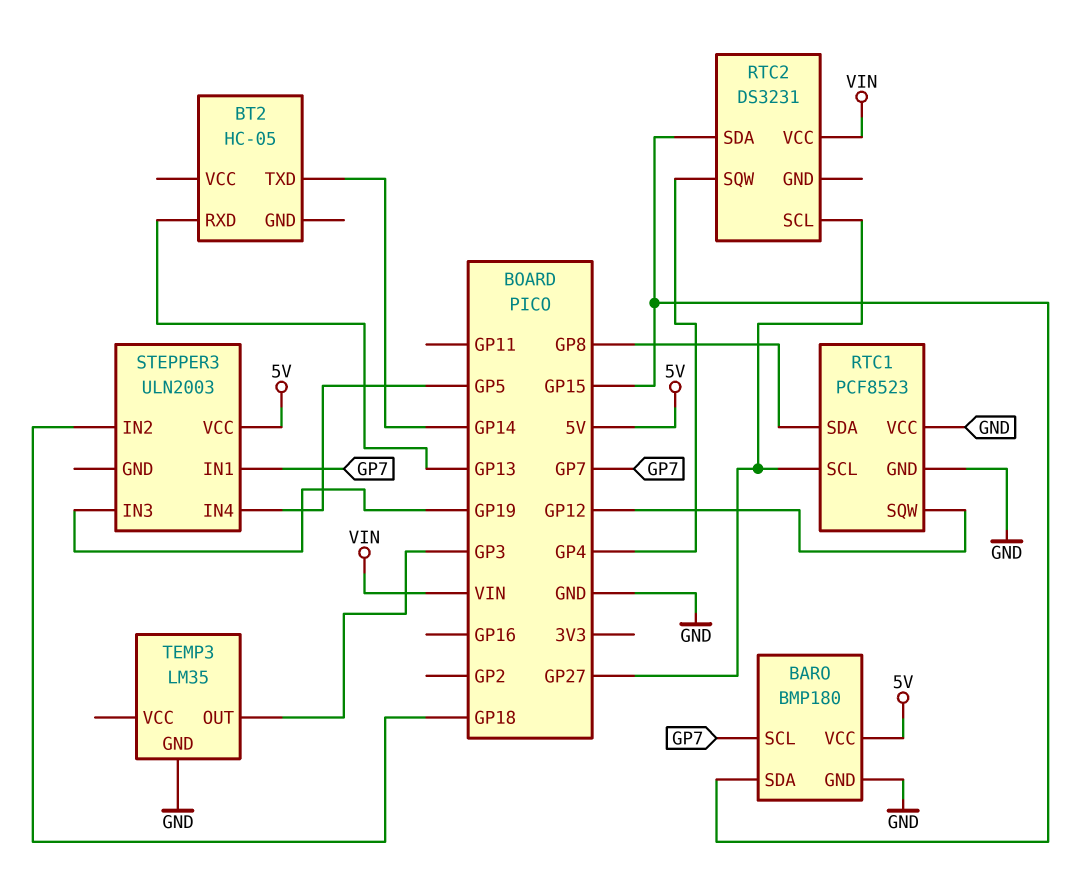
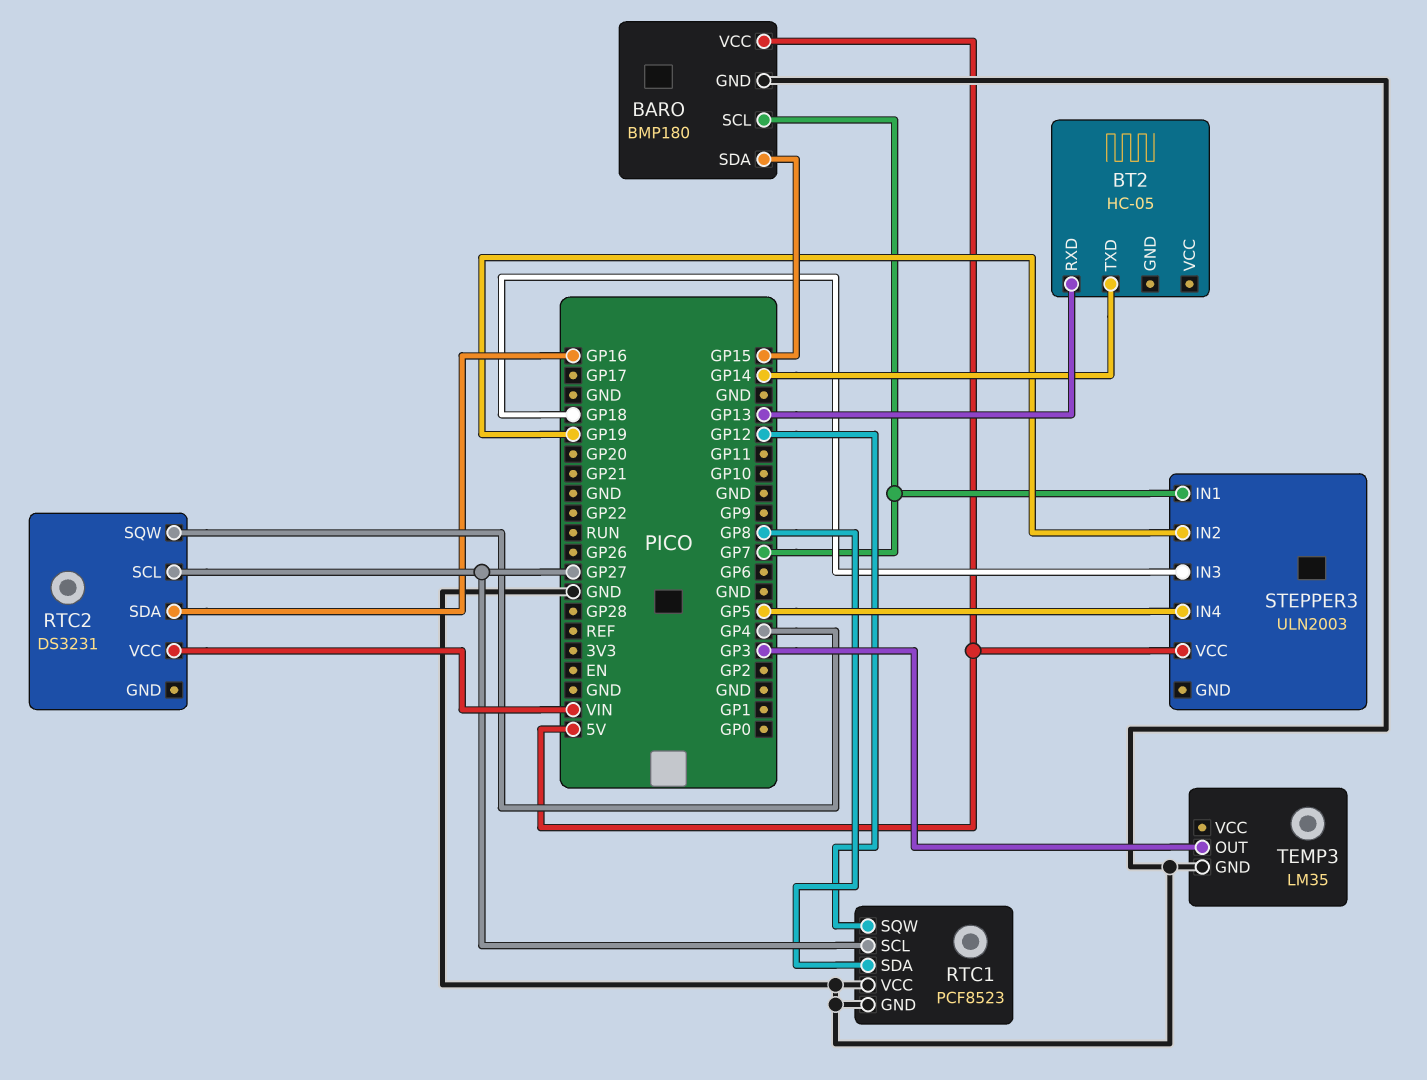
RTC2 pin SDA: GP15 -> GP16
STEPPER3 pin IN2: GP18 -> GP19
STEPPER3 pin IN3: GP19 -> GP18

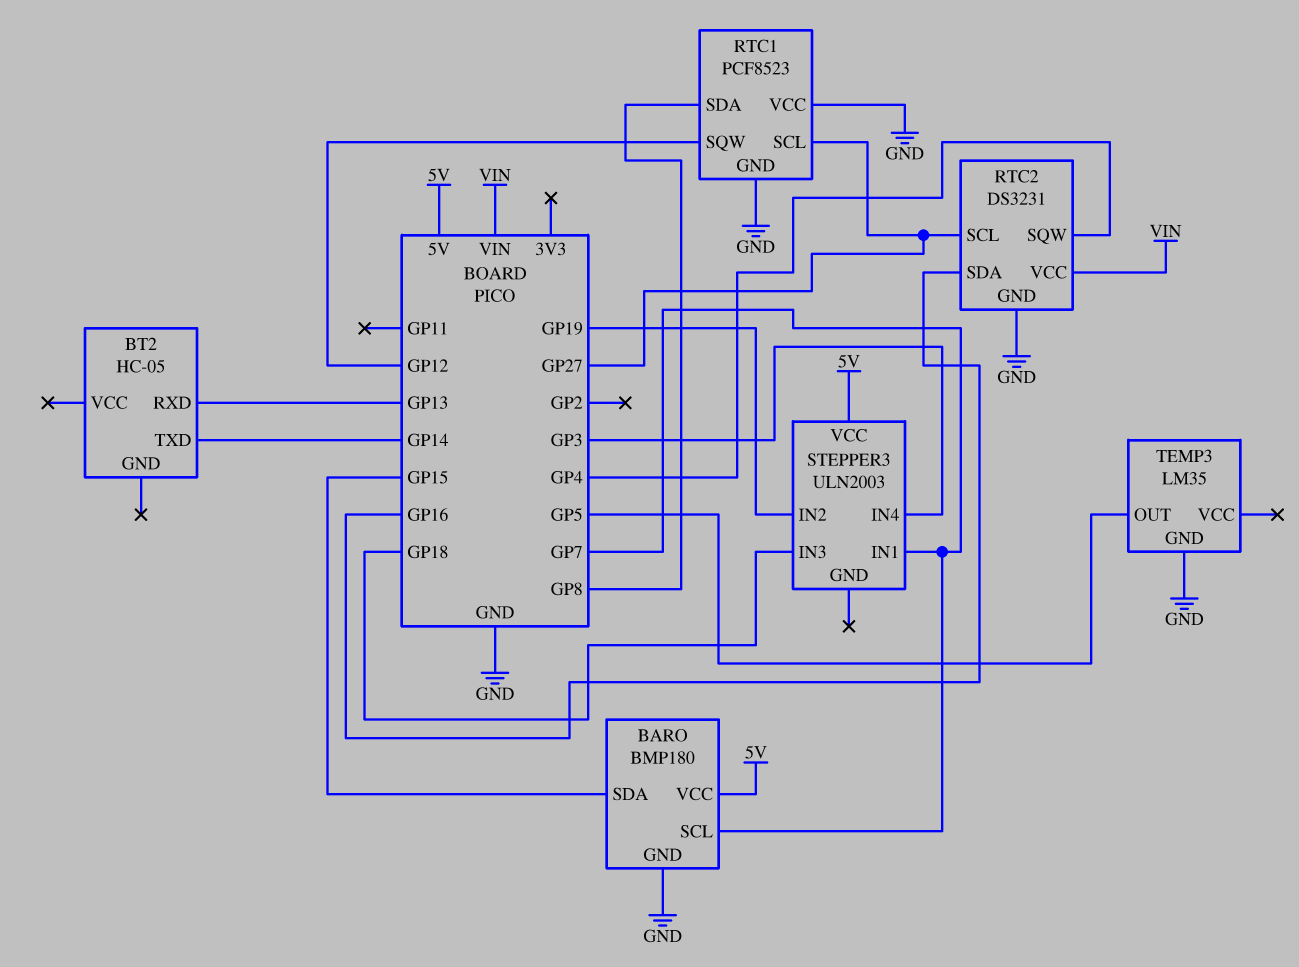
RTC2 pin GND: none -> GND
STEPPER3 pin IN4: GP5 -> GP3
TEMP3 pin OUT: GP3 -> GP5

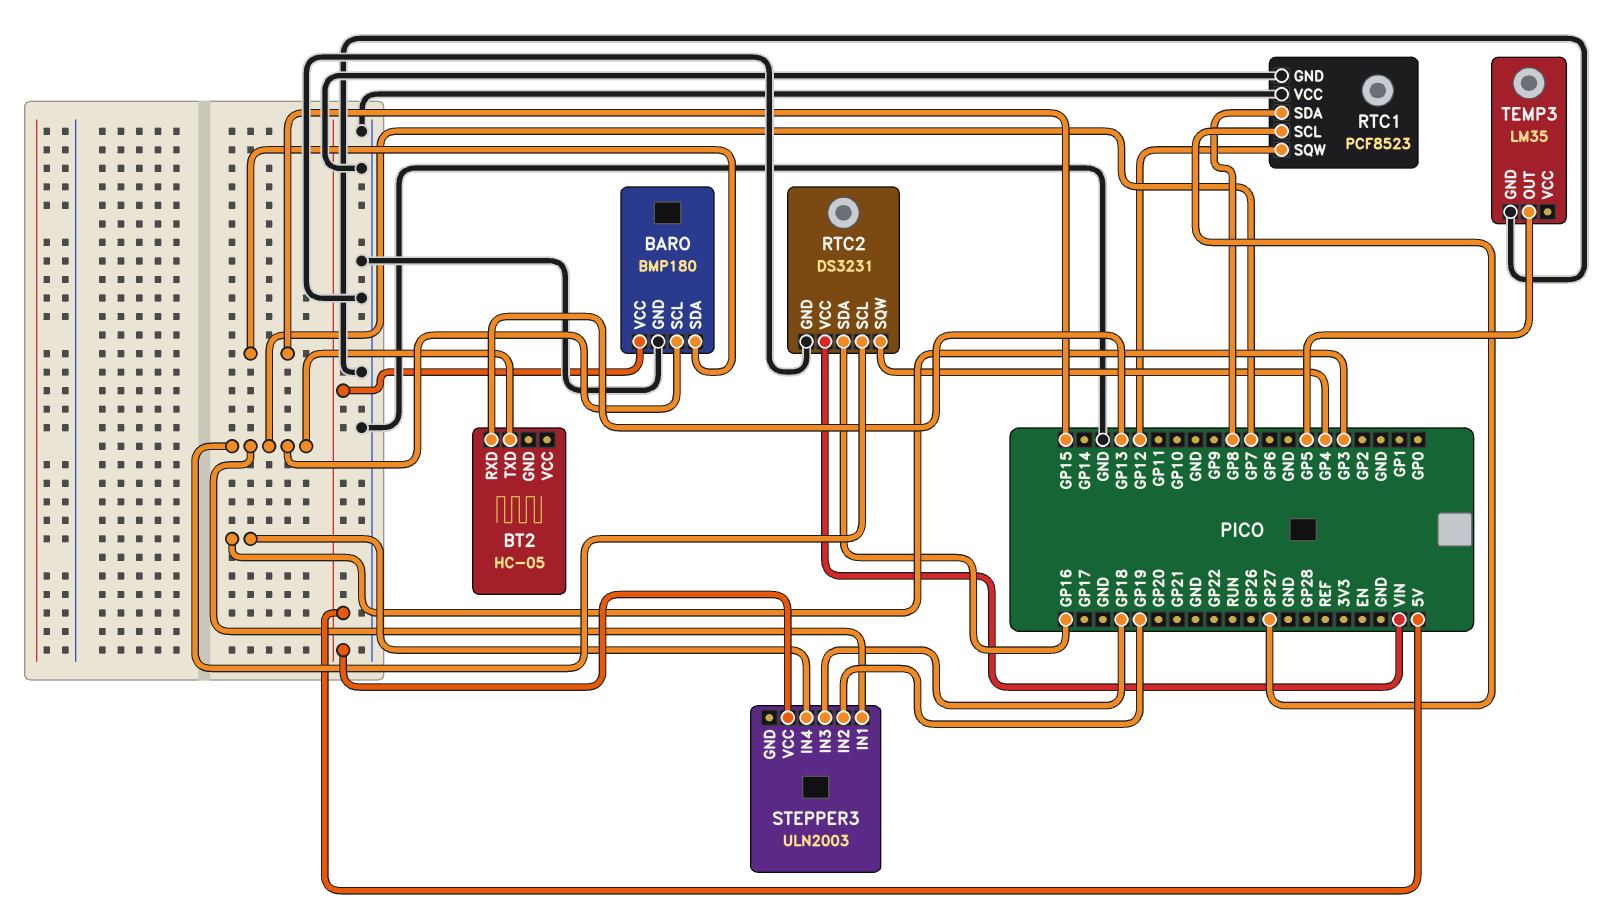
BT2 pin TXD: GP14 -> GP7
RTC2 pin SCL: GP27 -> GP7

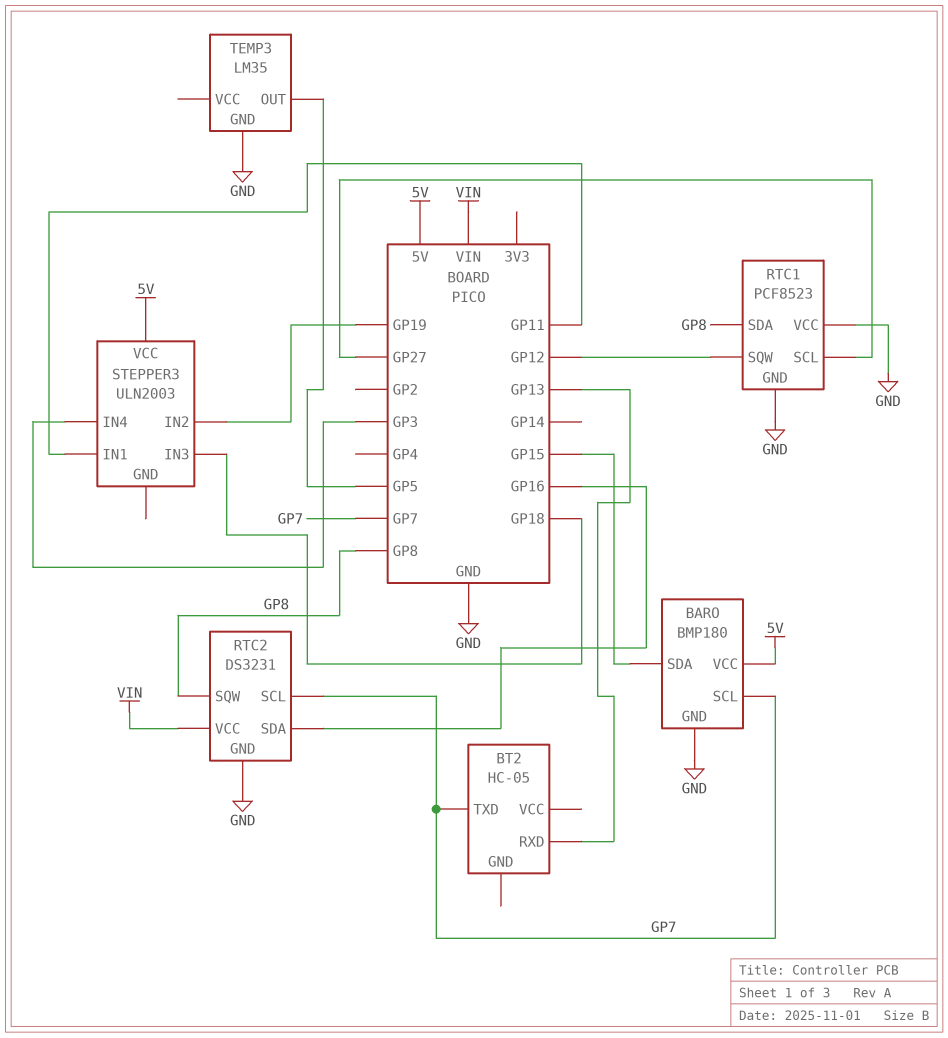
RTC2 pin SQW: GP4 -> GP8
STEPPER3 pin IN1: GP7 -> GP11

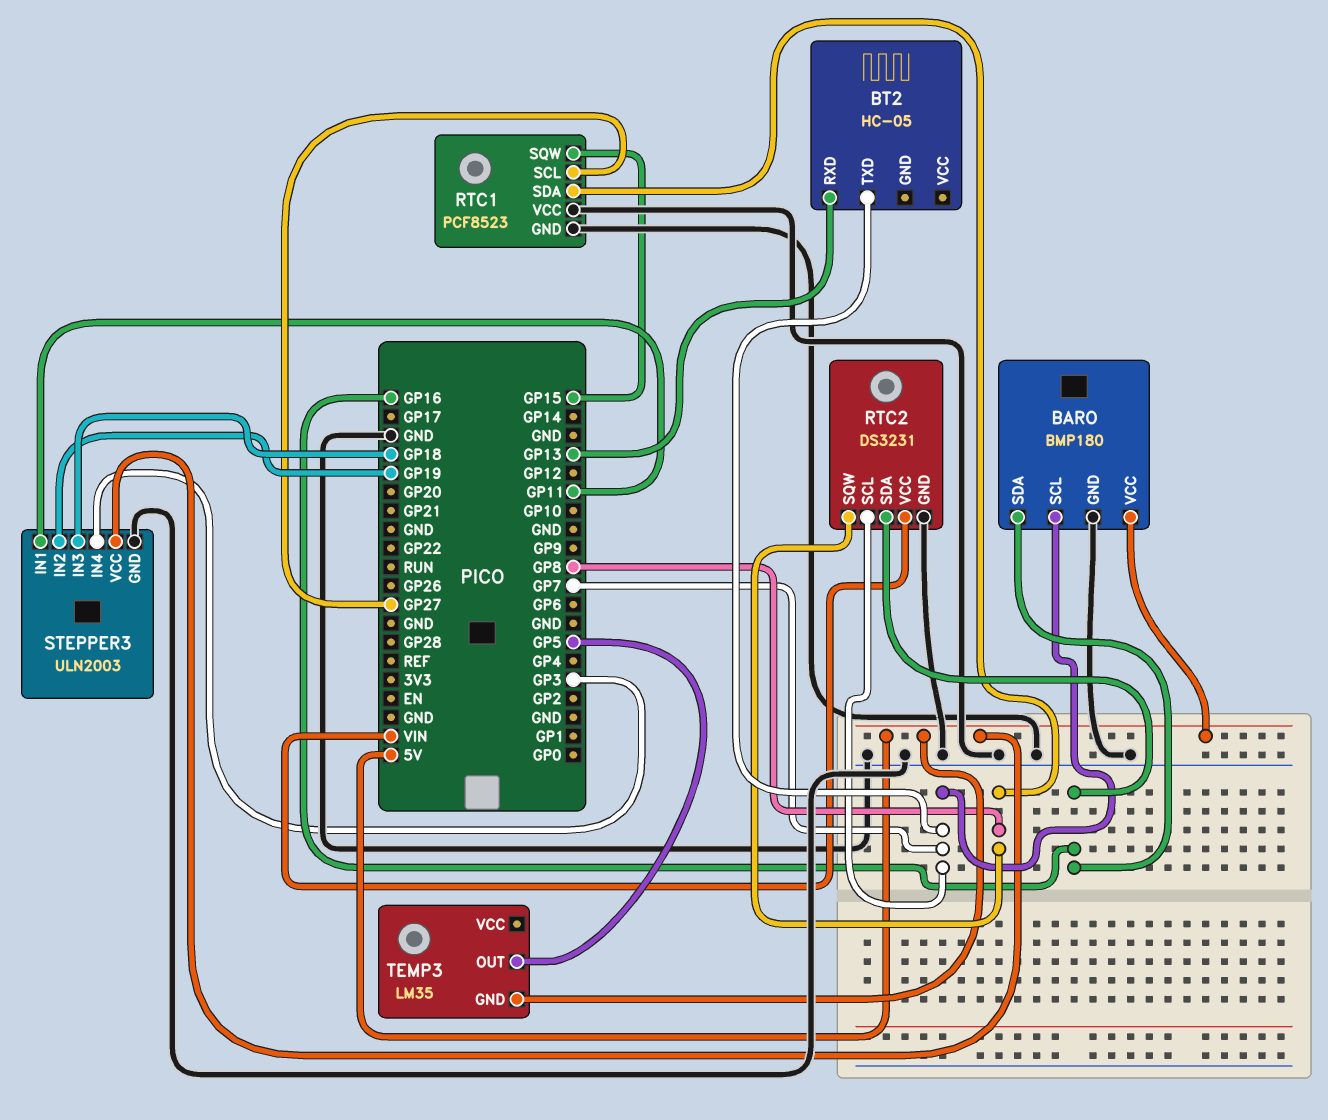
BARO pin SDA: GP15 -> GP16
RTC1 pin SQW: GP12 -> GP15
STEPPER3 pin GND: none -> GND
TEMP3 pin GND: GND -> 5V

